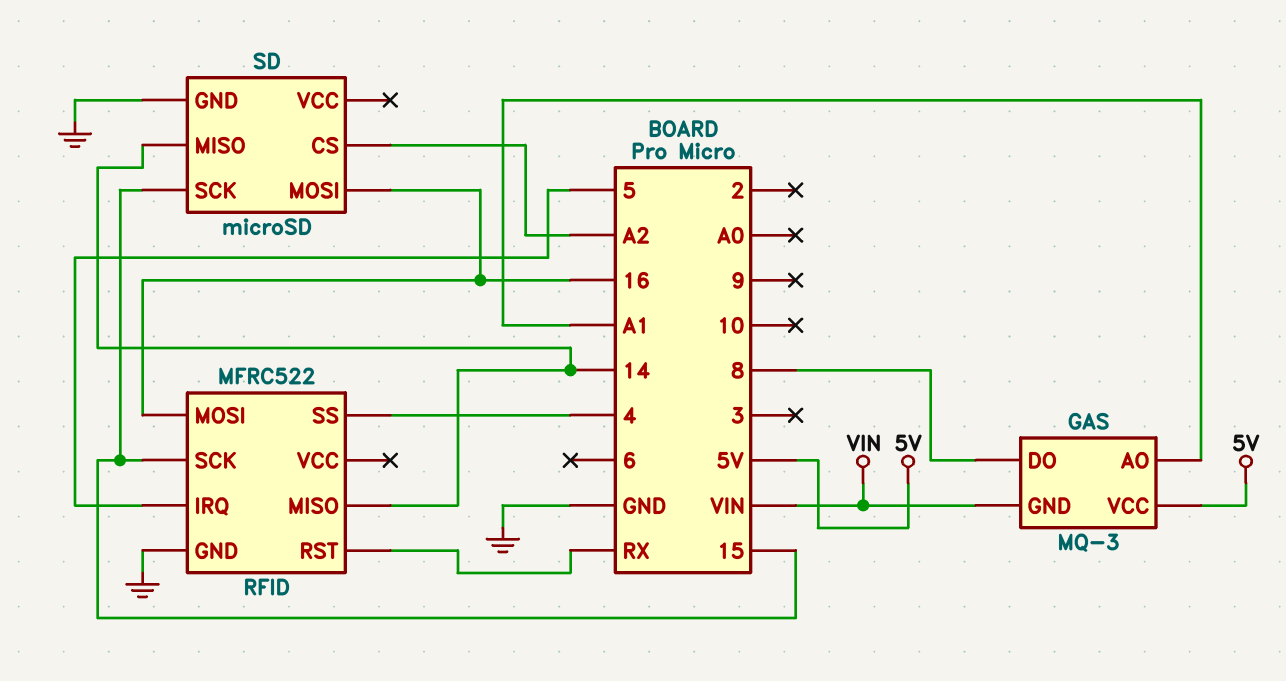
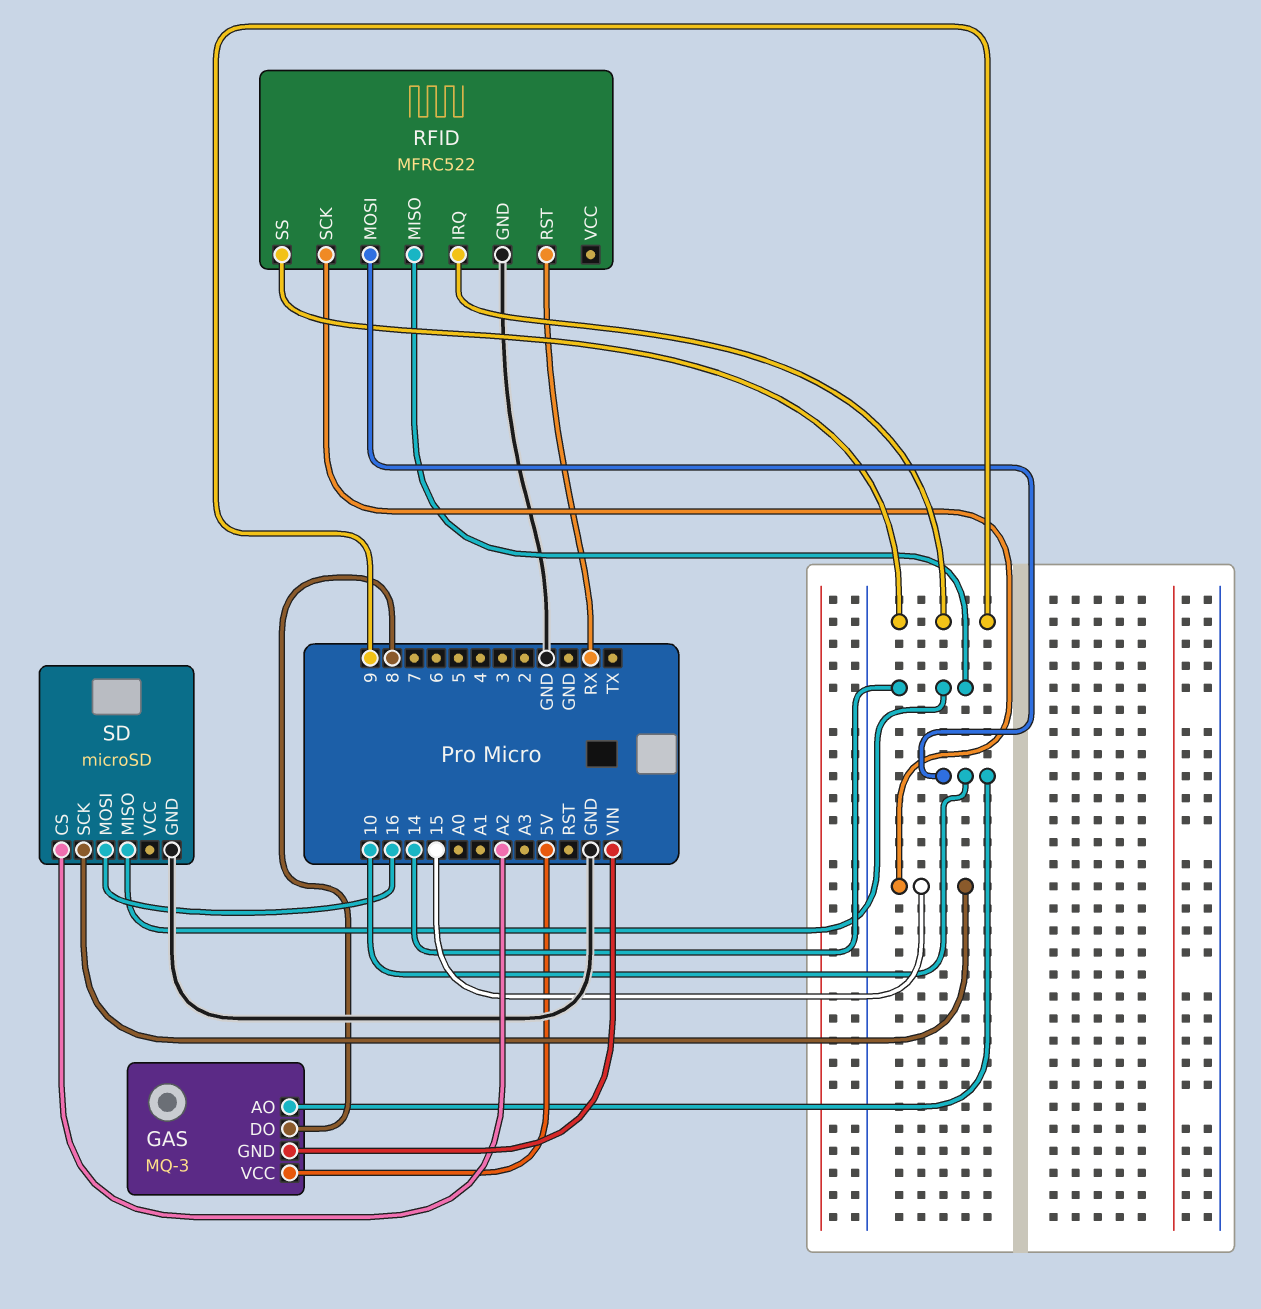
GAS pin AO: A1 -> 10
RFID pin IRQ: 5 -> 9
RFID pin MOSI: 16 -> 10
RFID pin SS: 4 -> 9

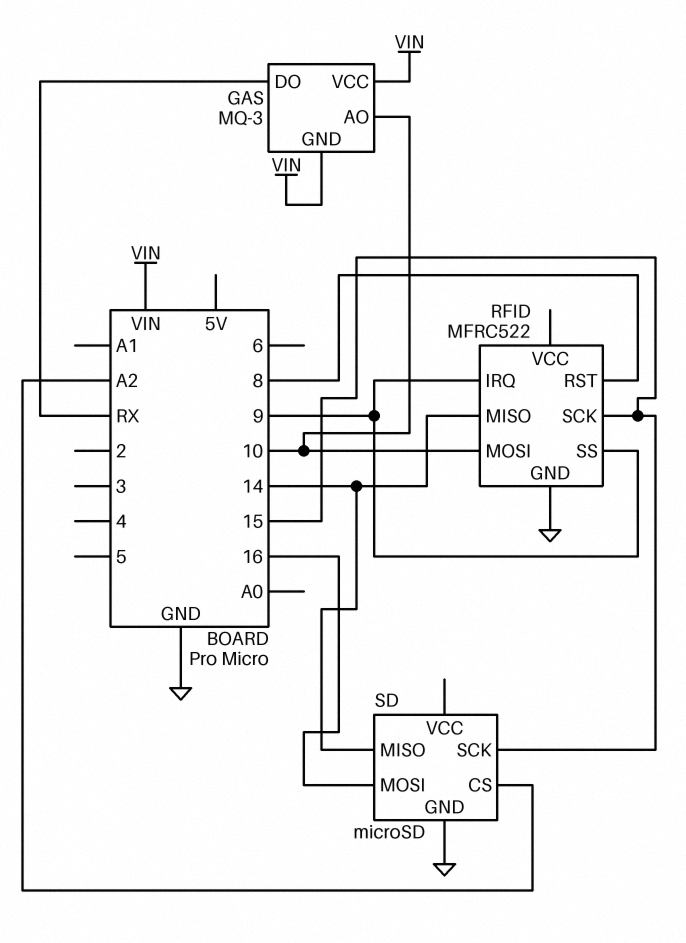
GAS pin DO: 8 -> RX
GAS pin VCC: 5V -> VIN
RFID pin RST: RX -> 8

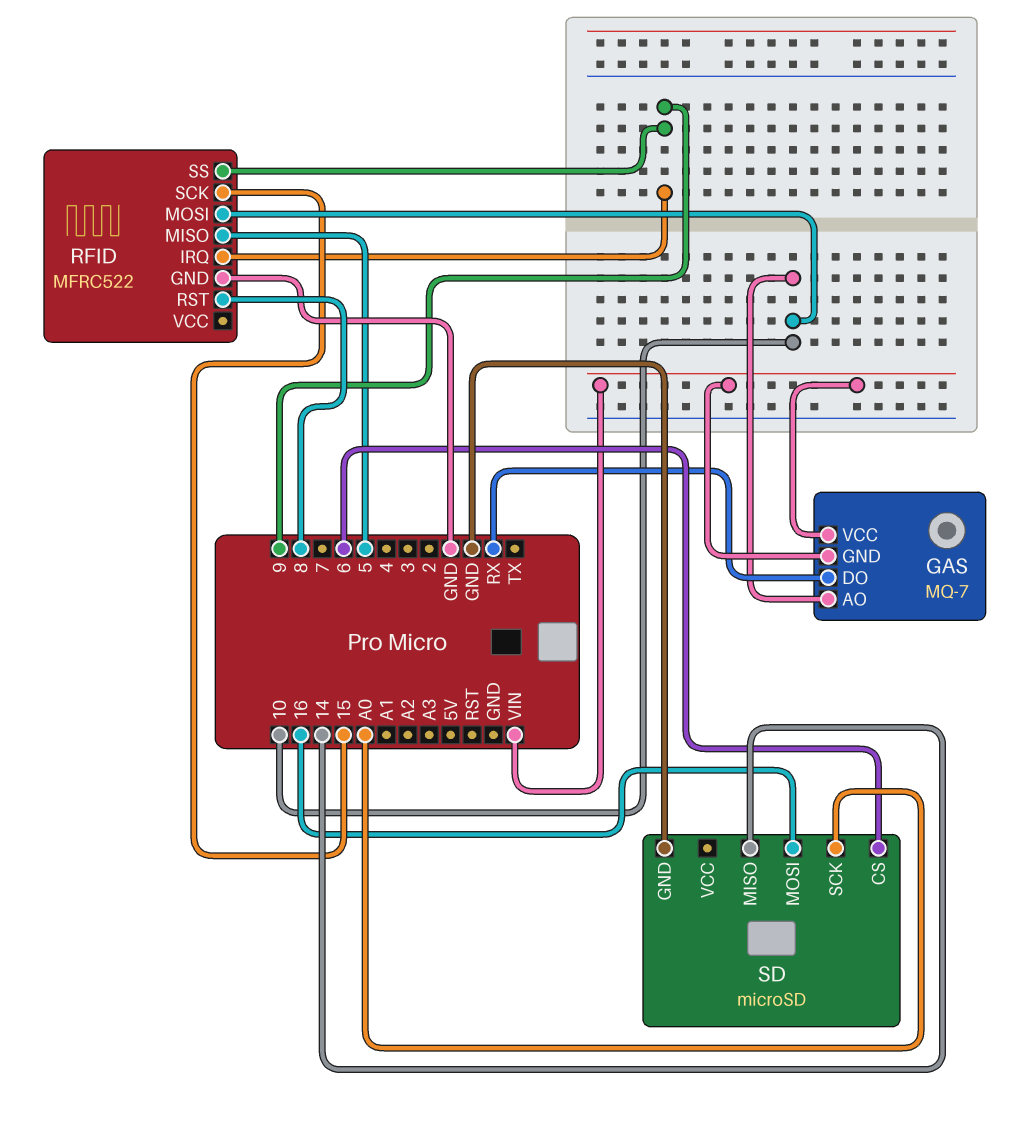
GAS: MQ-3 -> MQ-7
RFID pin MISO: 14 -> 5
SD pin CS: A2 -> 6
SD pin SCK: 15 -> A0

